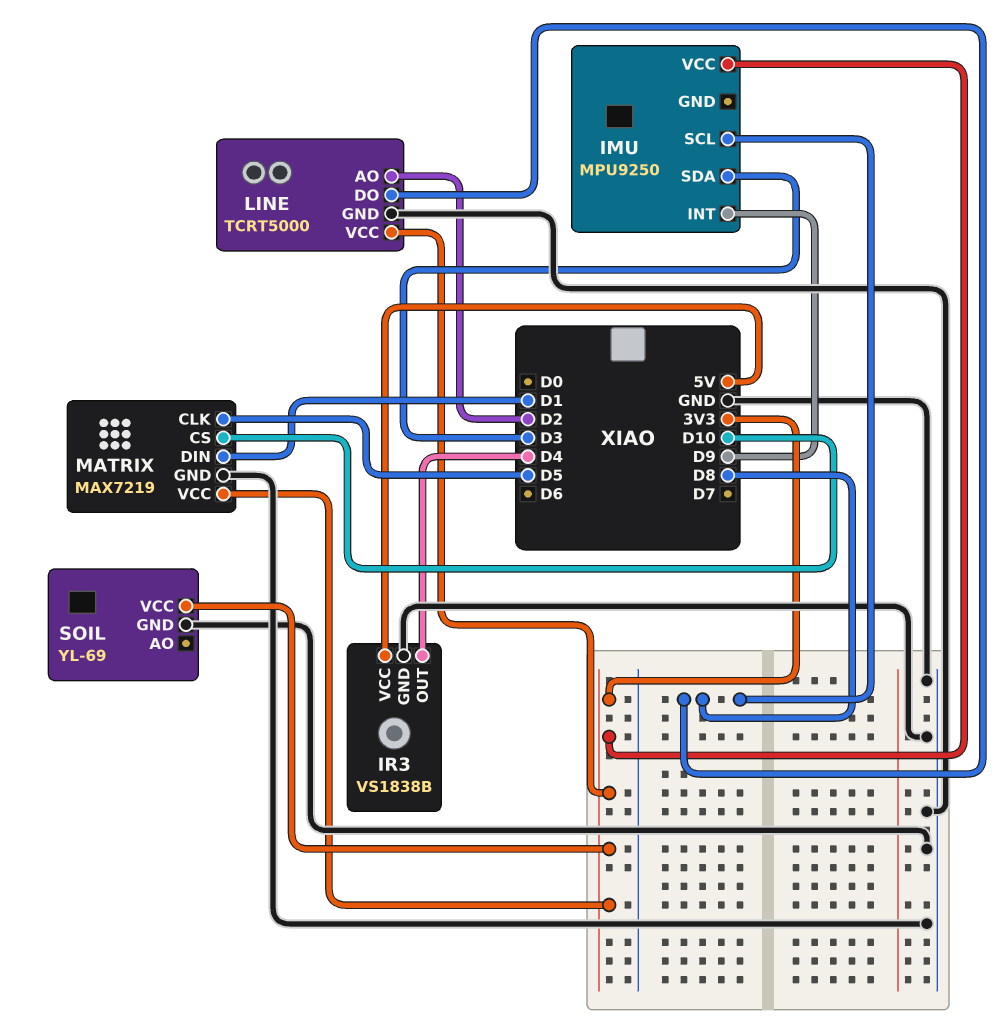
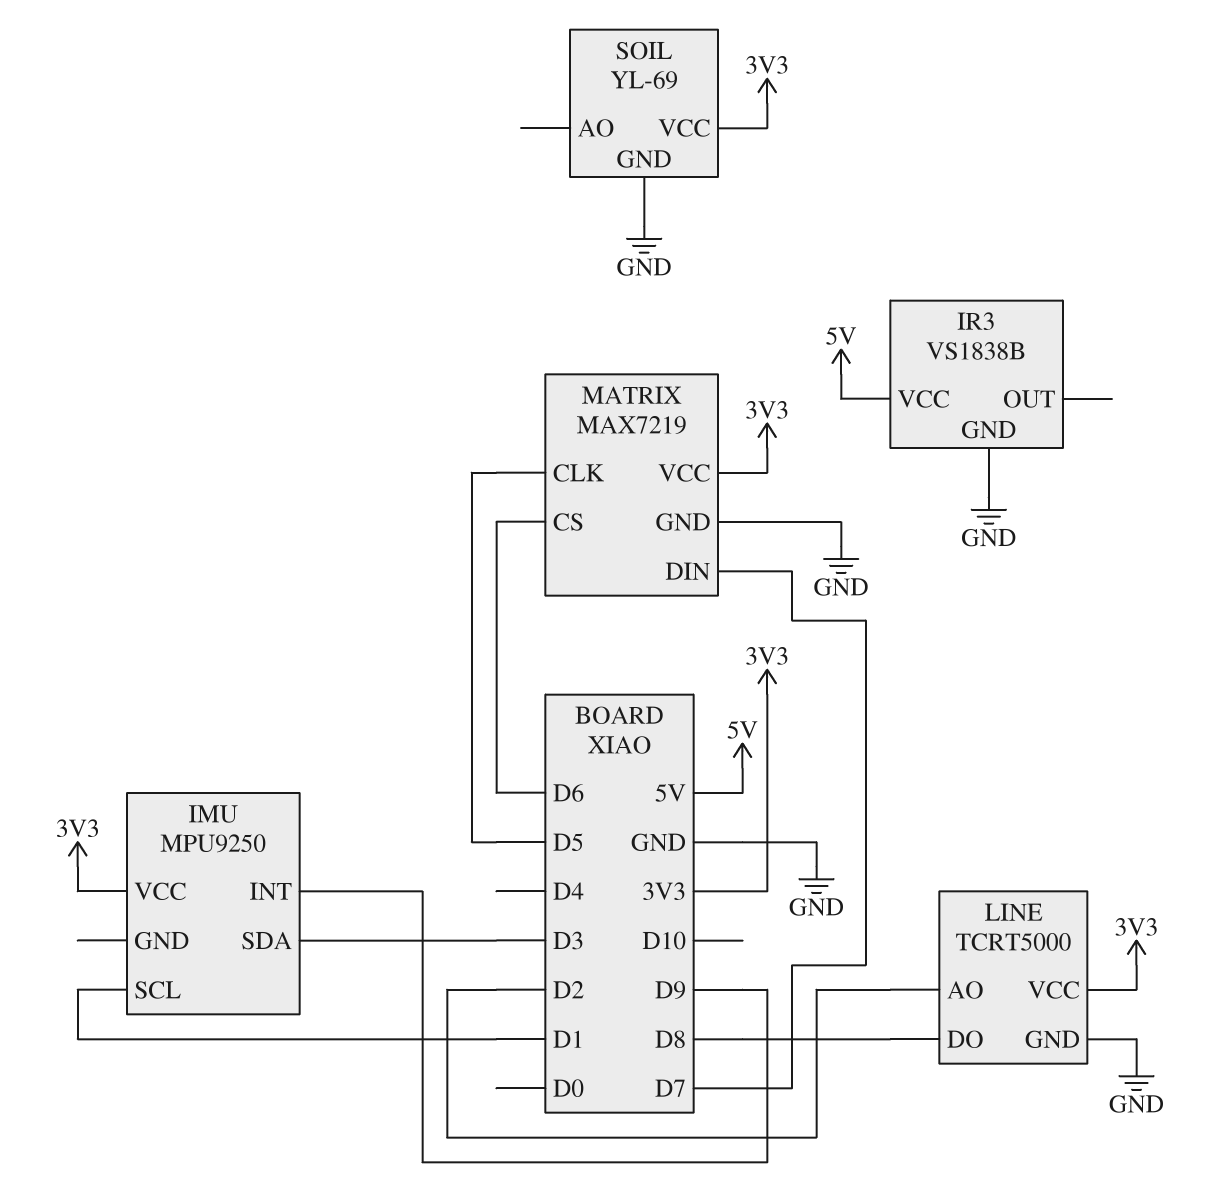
IMU pin SCL: D8 -> D1
IR3 pin OUT: D4 -> none
MATRIX pin CS: D10 -> D6
MATRIX pin DIN: D1 -> D7

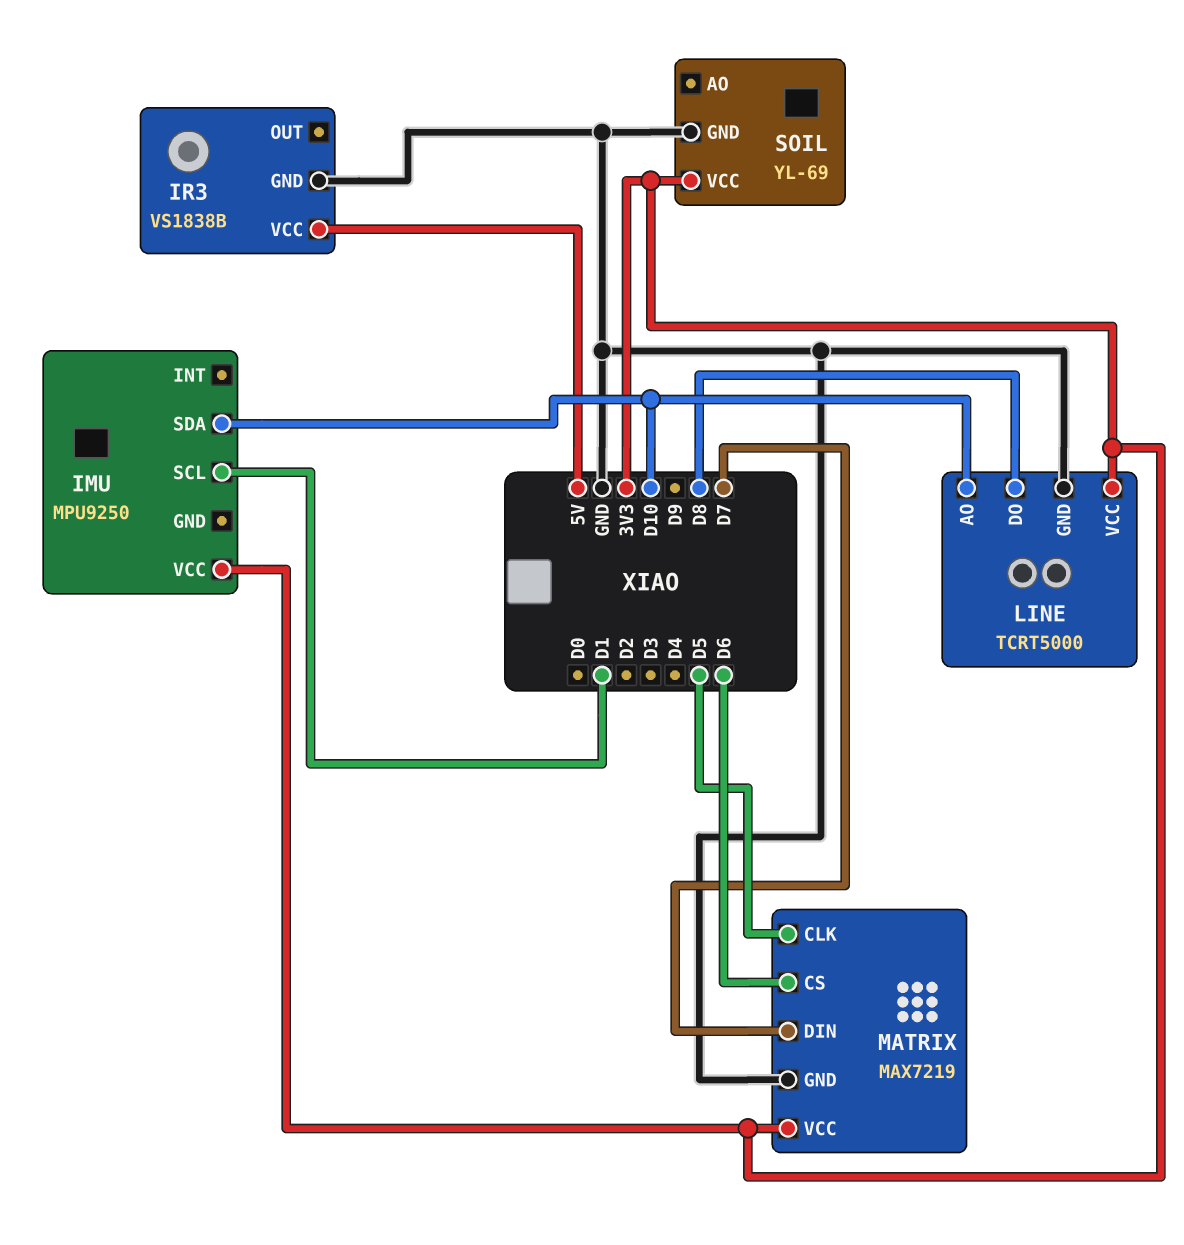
IMU pin INT: D9 -> none
IMU pin SDA: D3 -> D10
LINE pin AO: D2 -> D10

